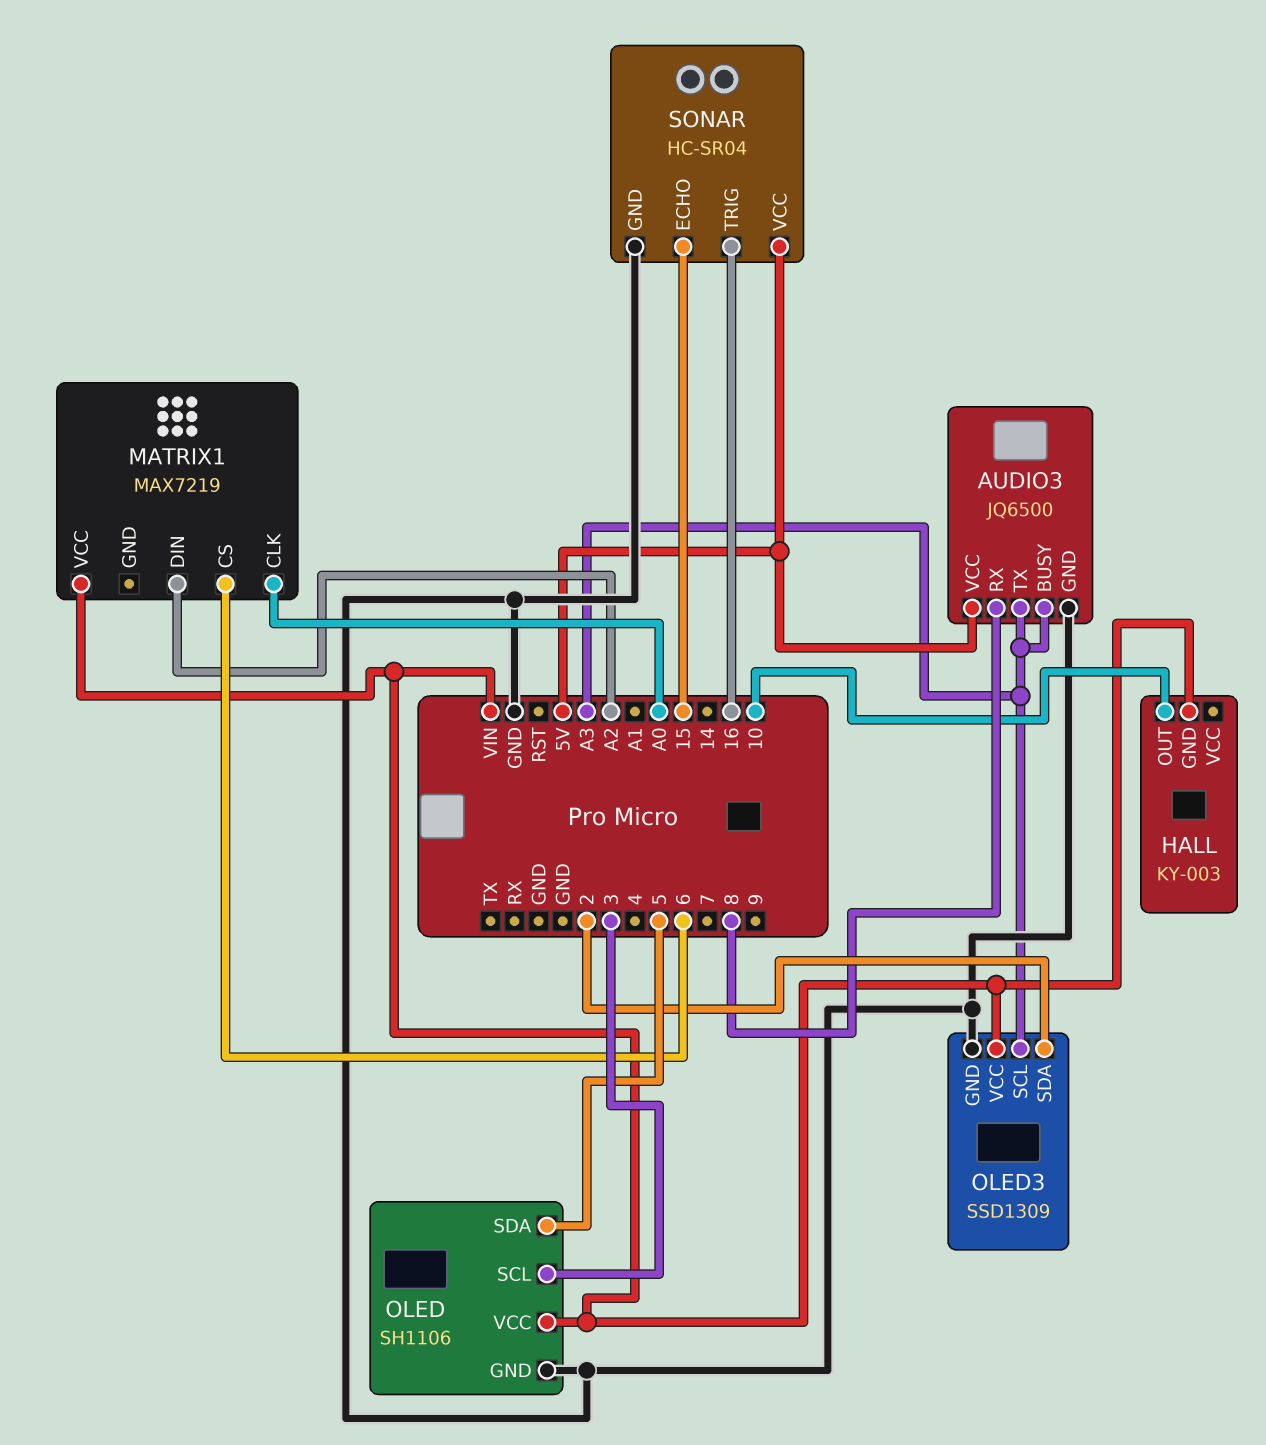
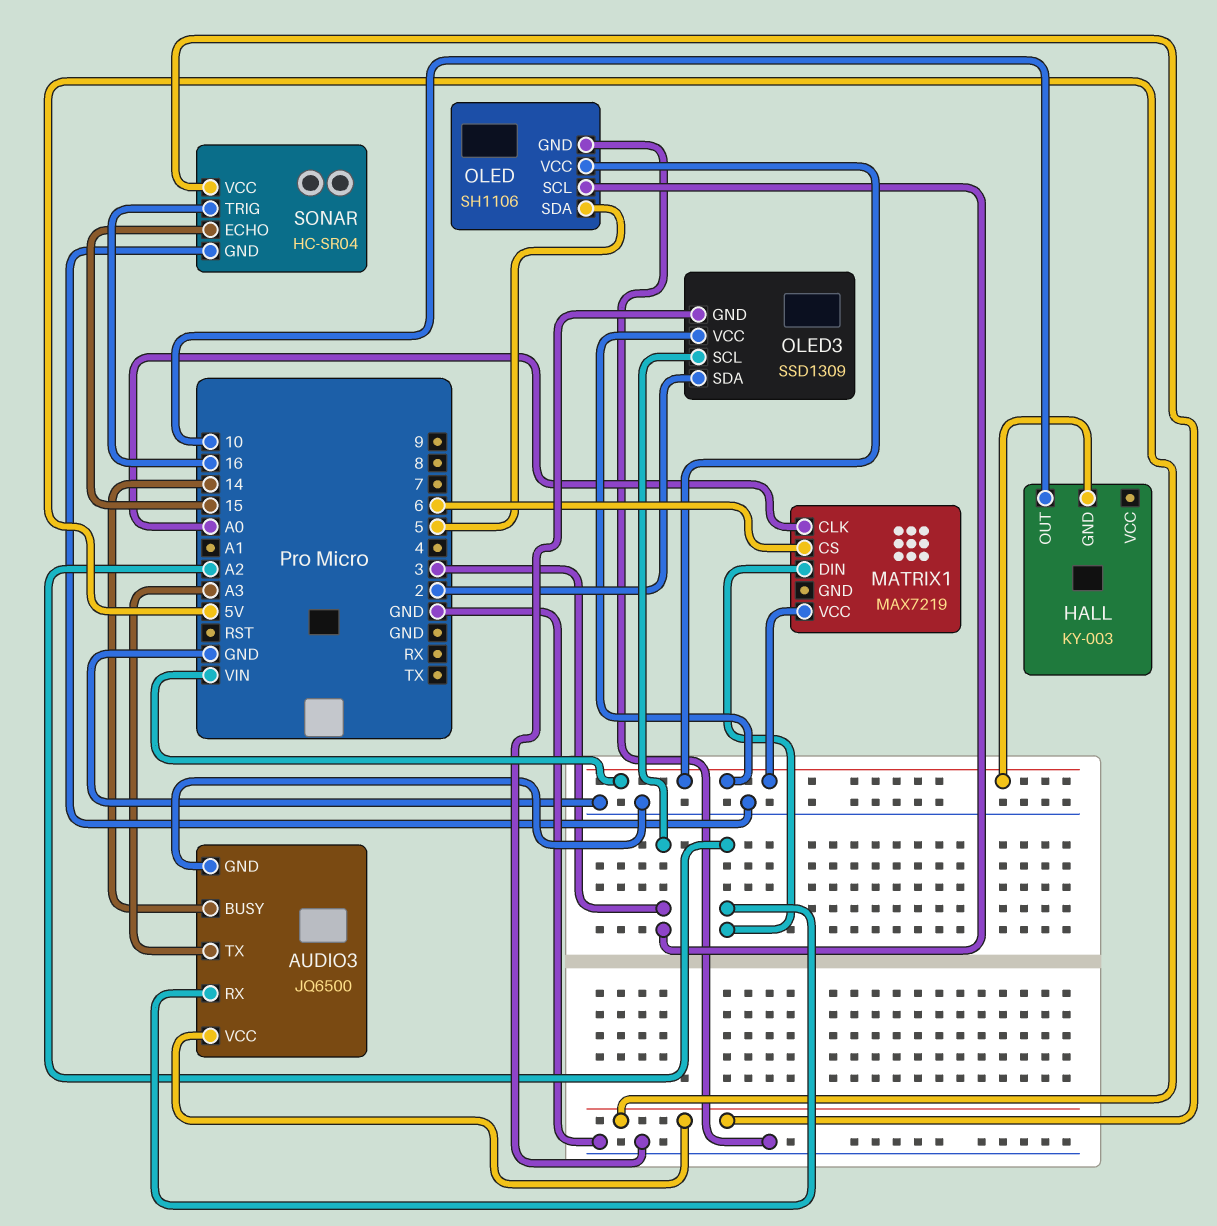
AUDIO3 pin BUSY: A3 -> 14
AUDIO3 pin RX: 8 -> A2
OLED3 pin SCL: A3 -> 3

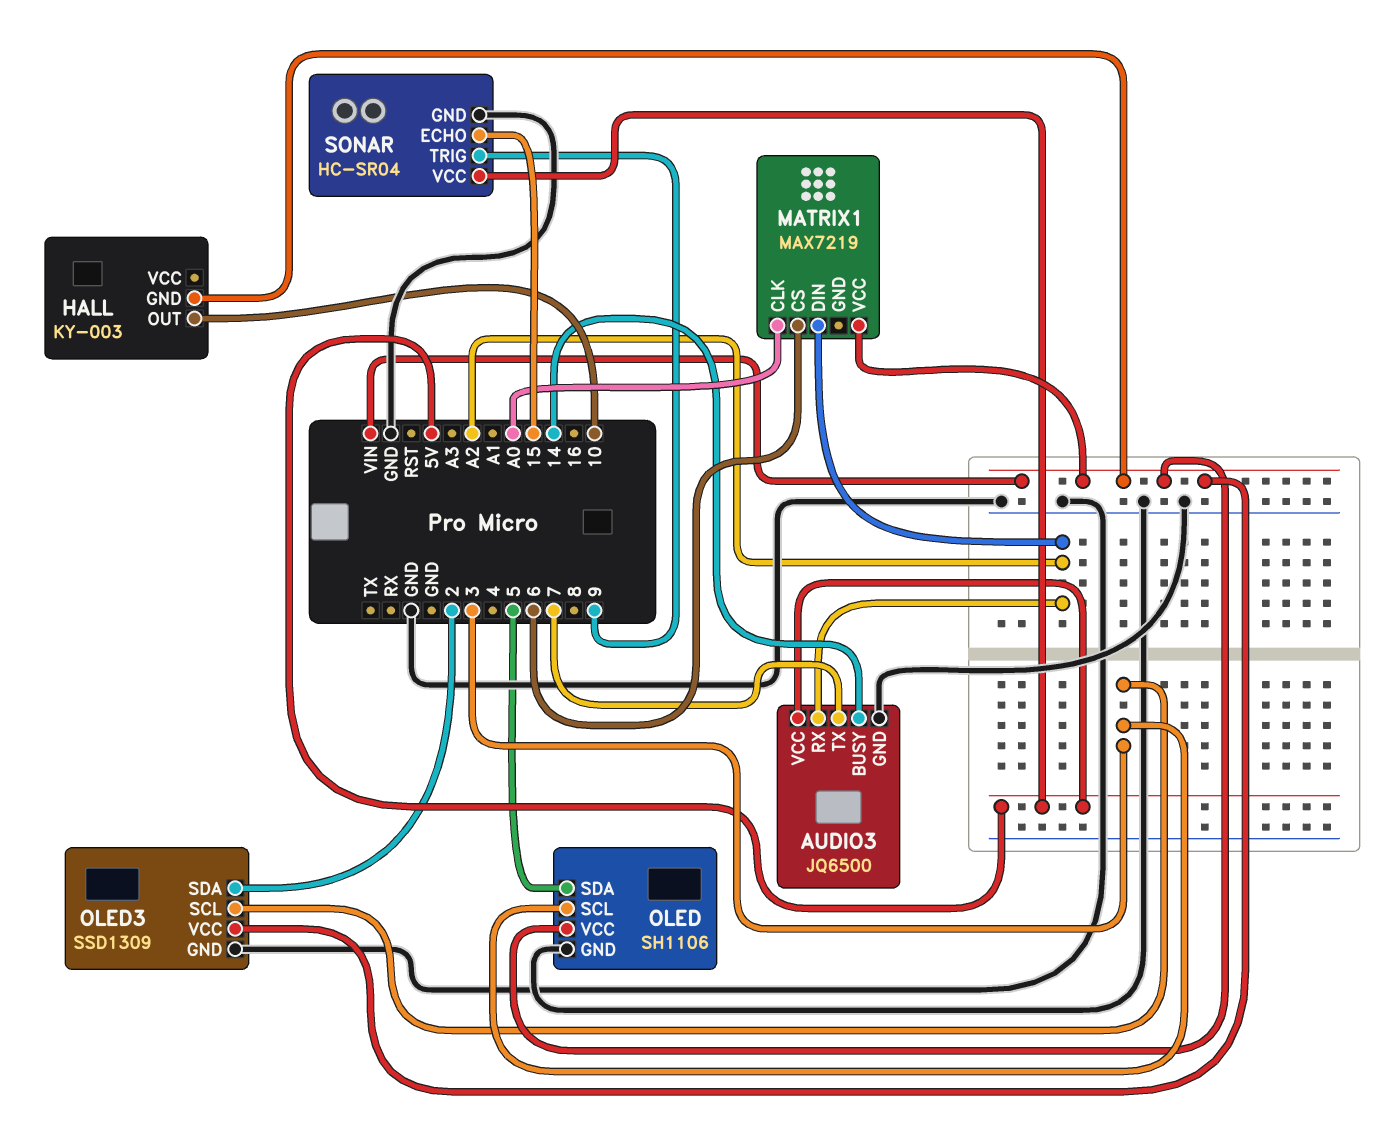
AUDIO3 pin TX: A3 -> 7
SONAR pin TRIG: 16 -> 9

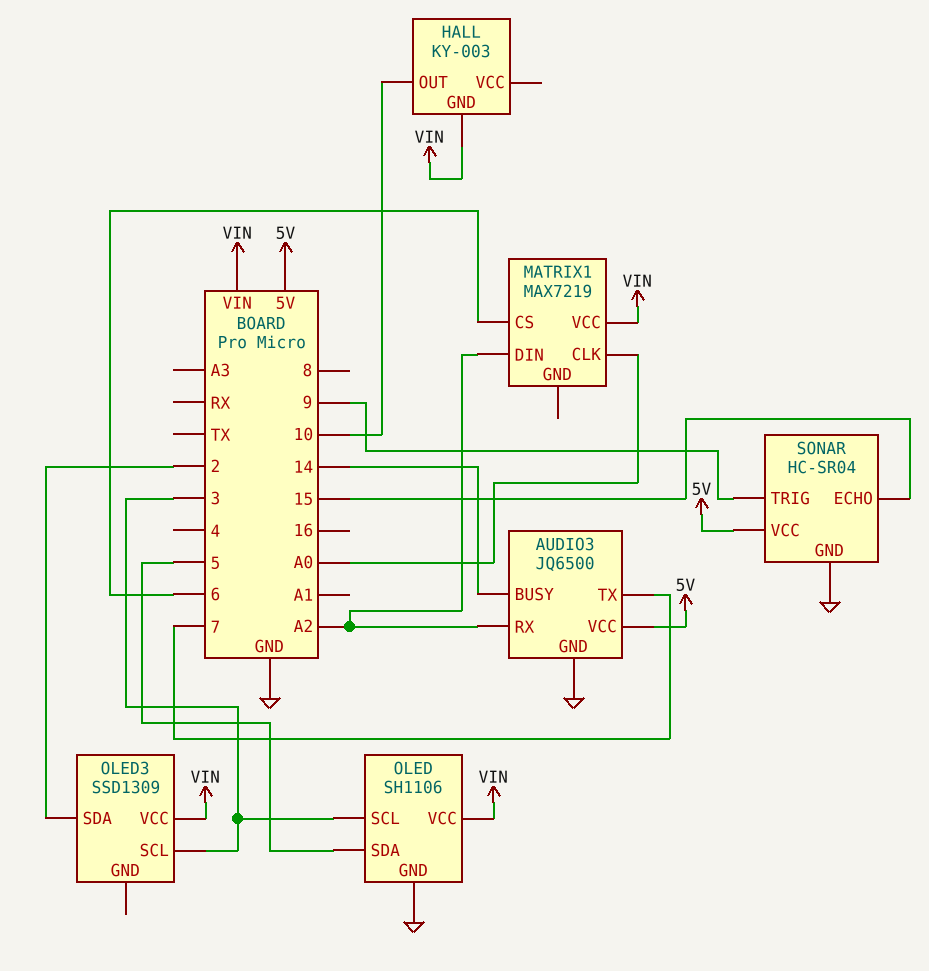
OLED3 pin GND: GND -> none

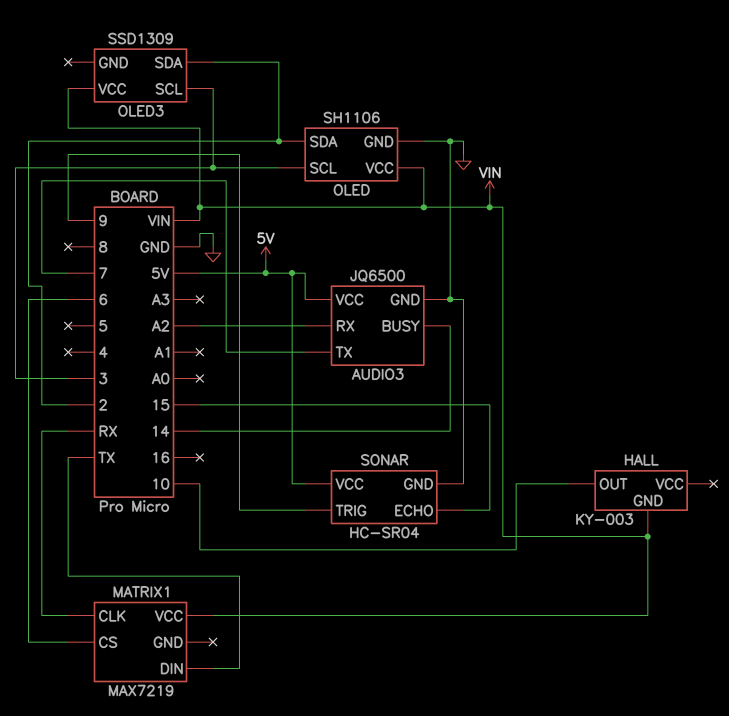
MATRIX1 pin CLK: A0 -> RX
MATRIX1 pin DIN: A2 -> TX
OLED pin SDA: 5 -> 2

